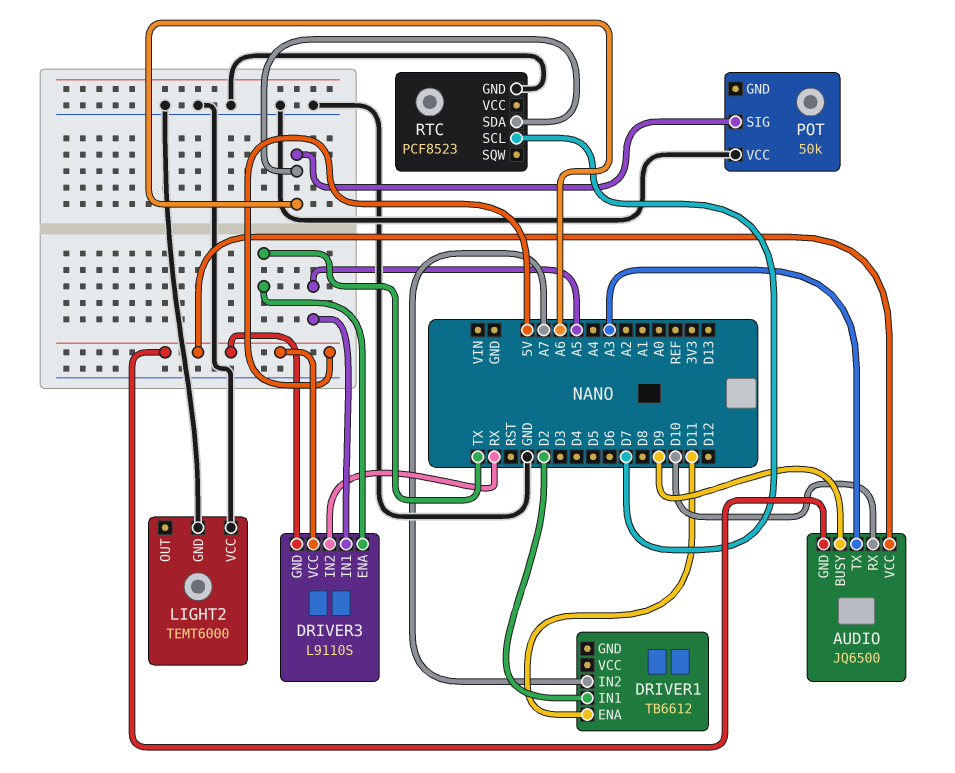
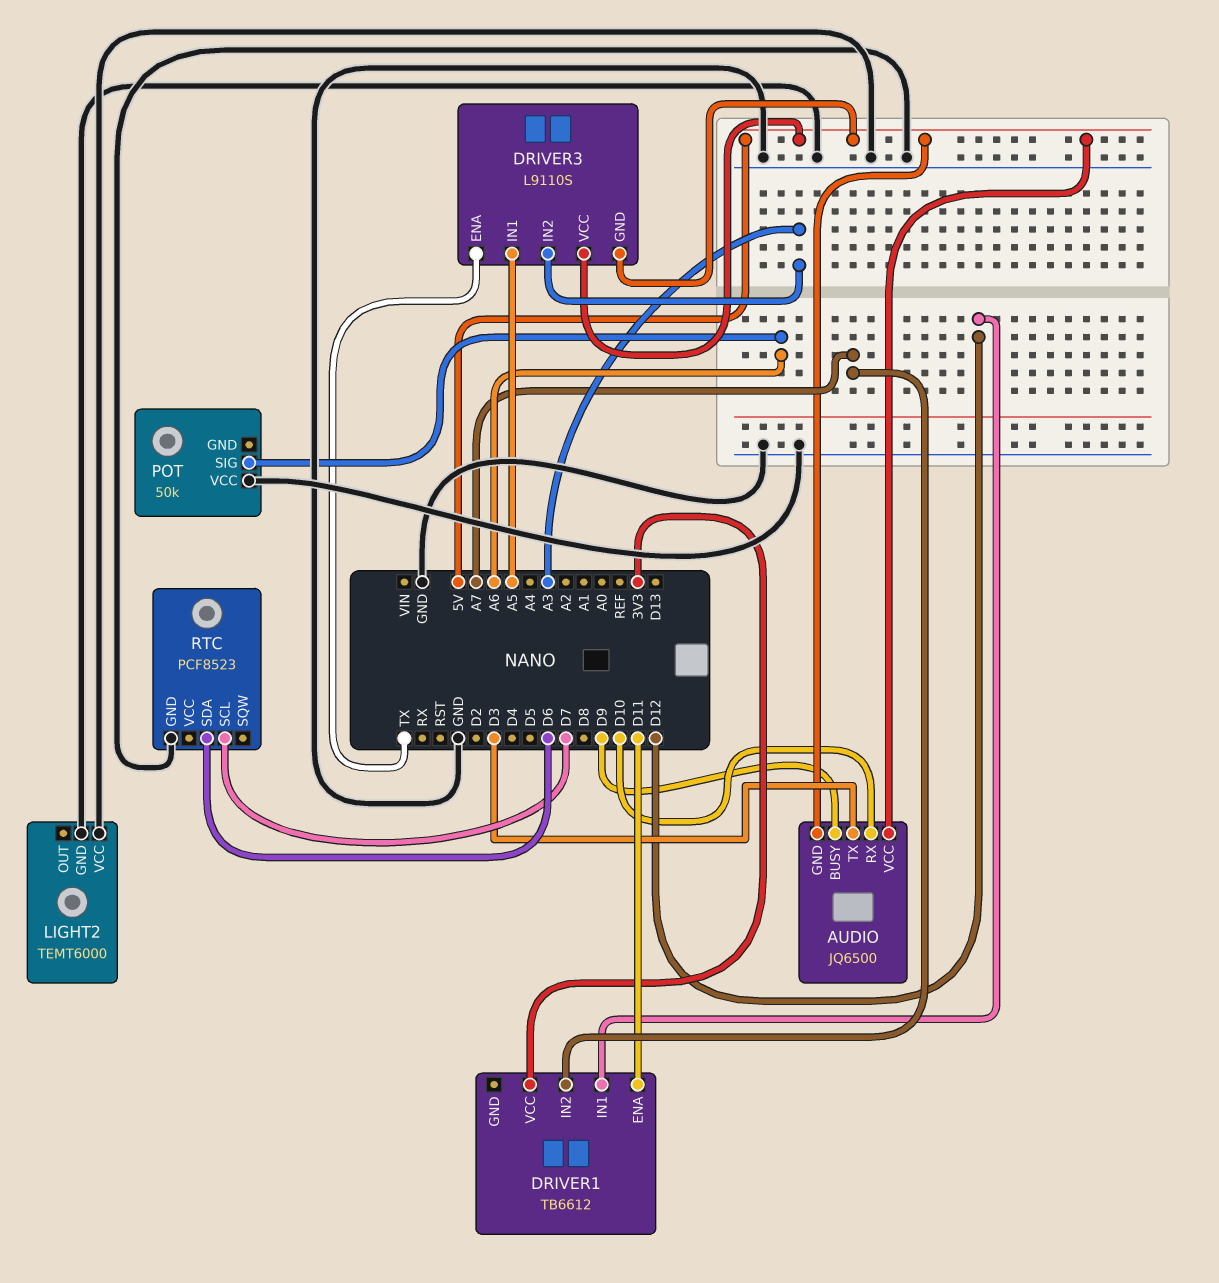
AUDIO pin TX: A3 -> D3
DRIVER1 pin IN1: D2 -> D12
DRIVER1 pin VCC: none -> 3V3
DRIVER3 pin IN2: RX -> A3
RTC pin SDA: A6 -> D6

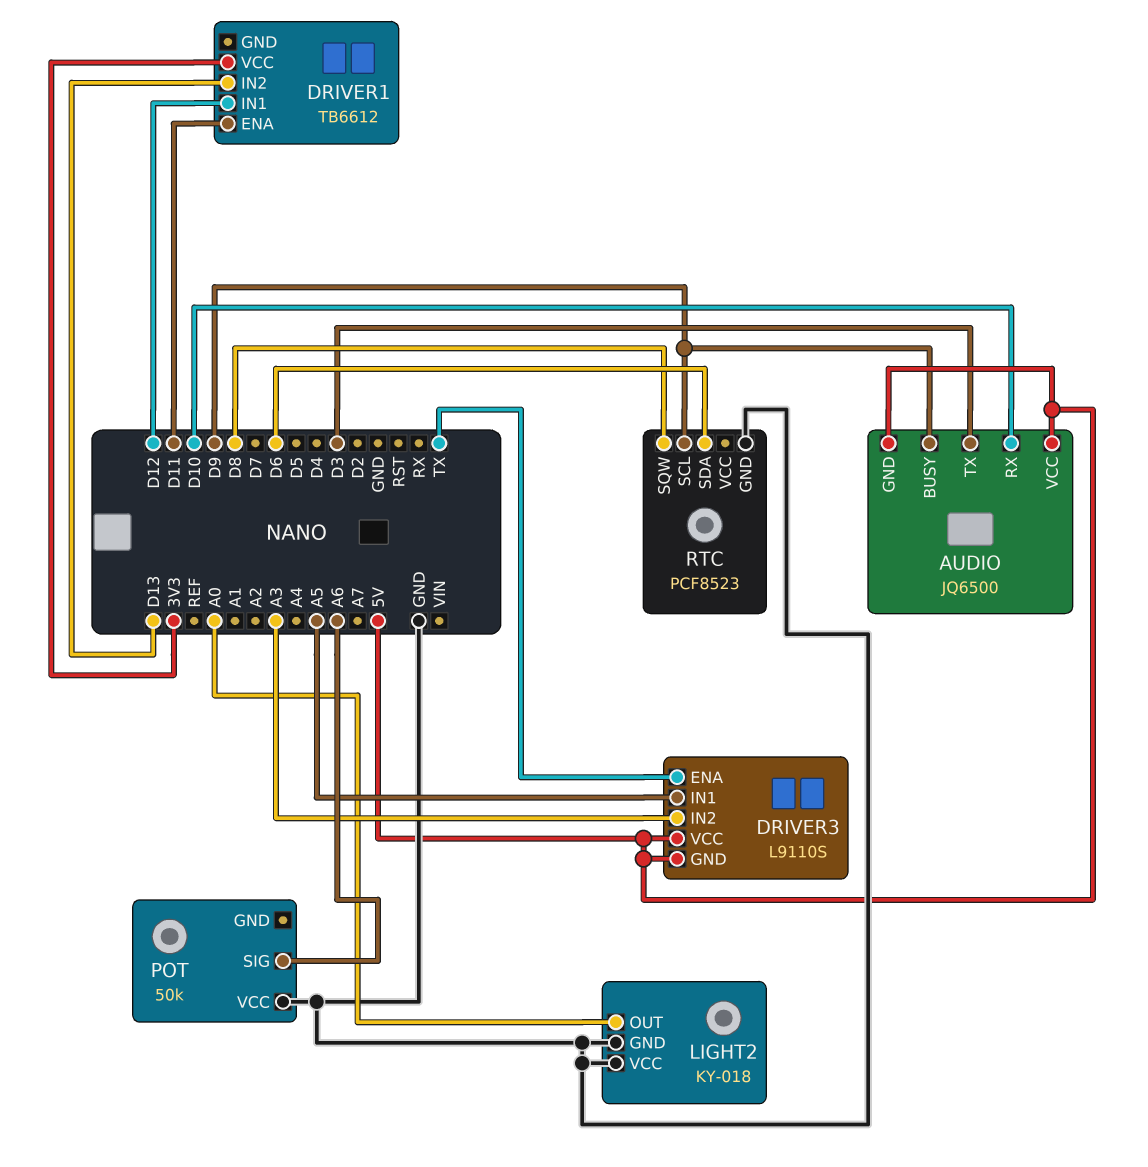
DRIVER1 pin IN2: A7 -> D13
LIGHT2: TEMT6000 -> KY-018
LIGHT2 pin OUT: none -> A0
RTC pin SCL: D7 -> D9
RTC pin SQW: none -> D8

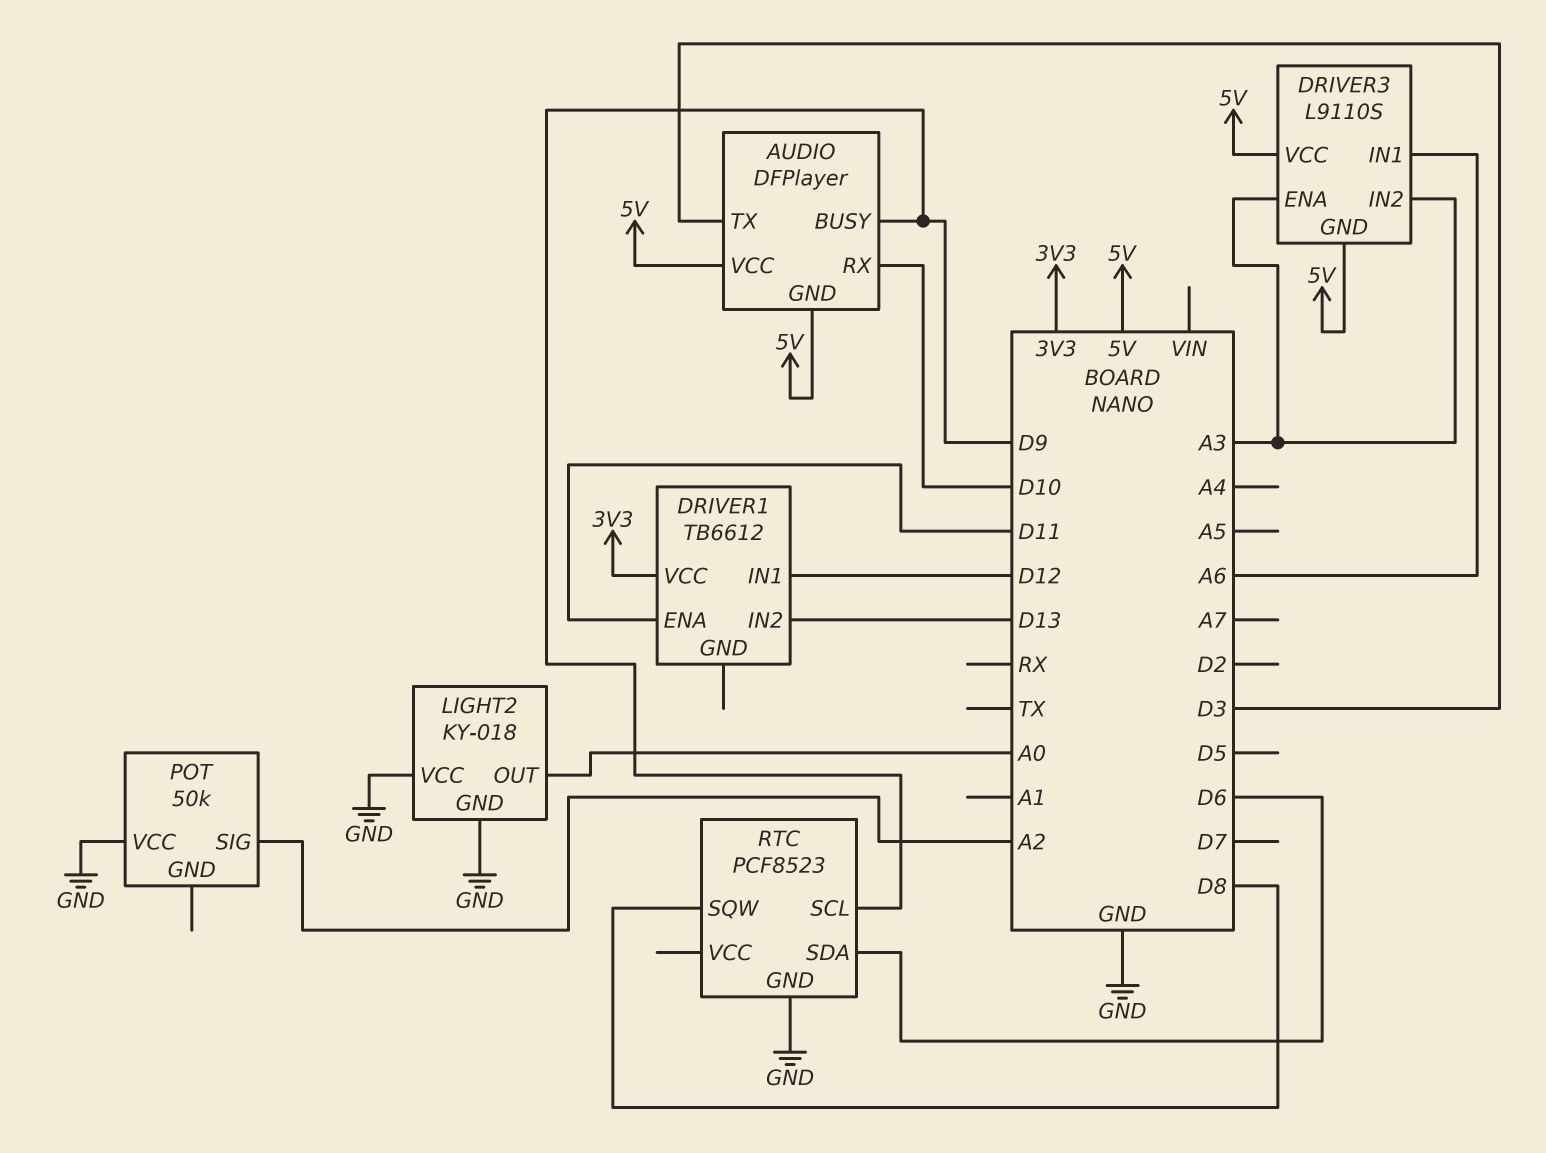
AUDIO: JQ6500 -> DFPlayer
DRIVER3 pin ENA: TX -> A3
DRIVER3 pin IN1: A5 -> A6
POT pin SIG: A6 -> A2

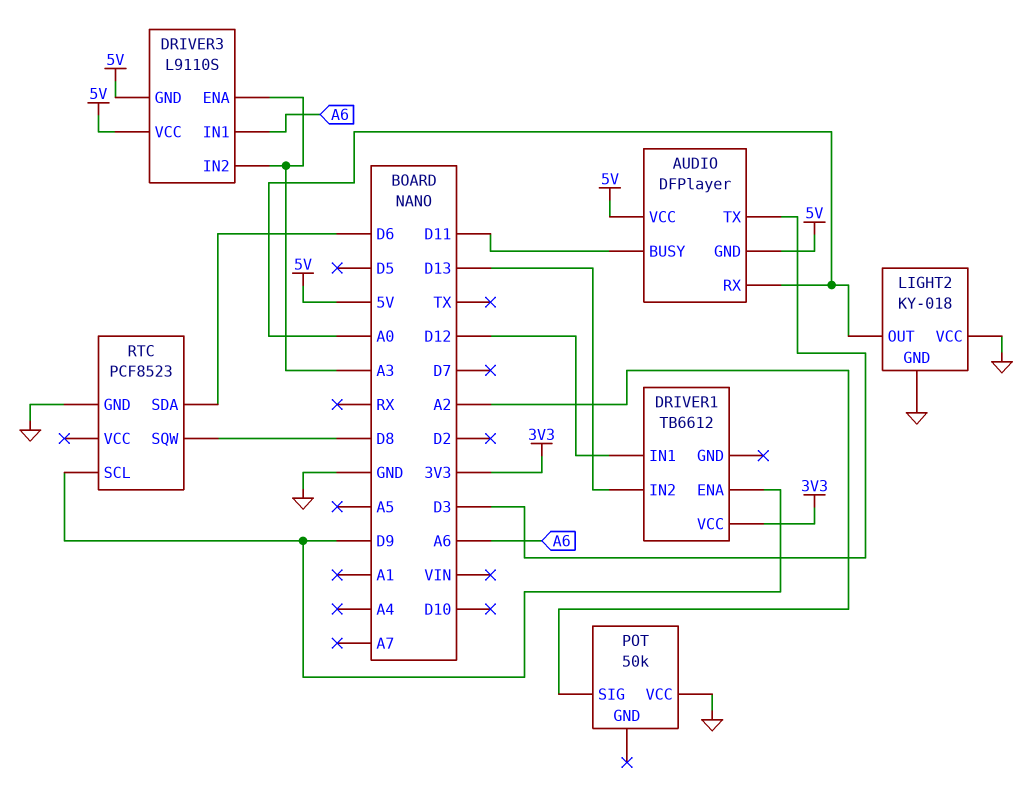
AUDIO pin BUSY: D9 -> D11
AUDIO pin RX: D10 -> A0
DRIVER1 pin ENA: D11 -> D9

